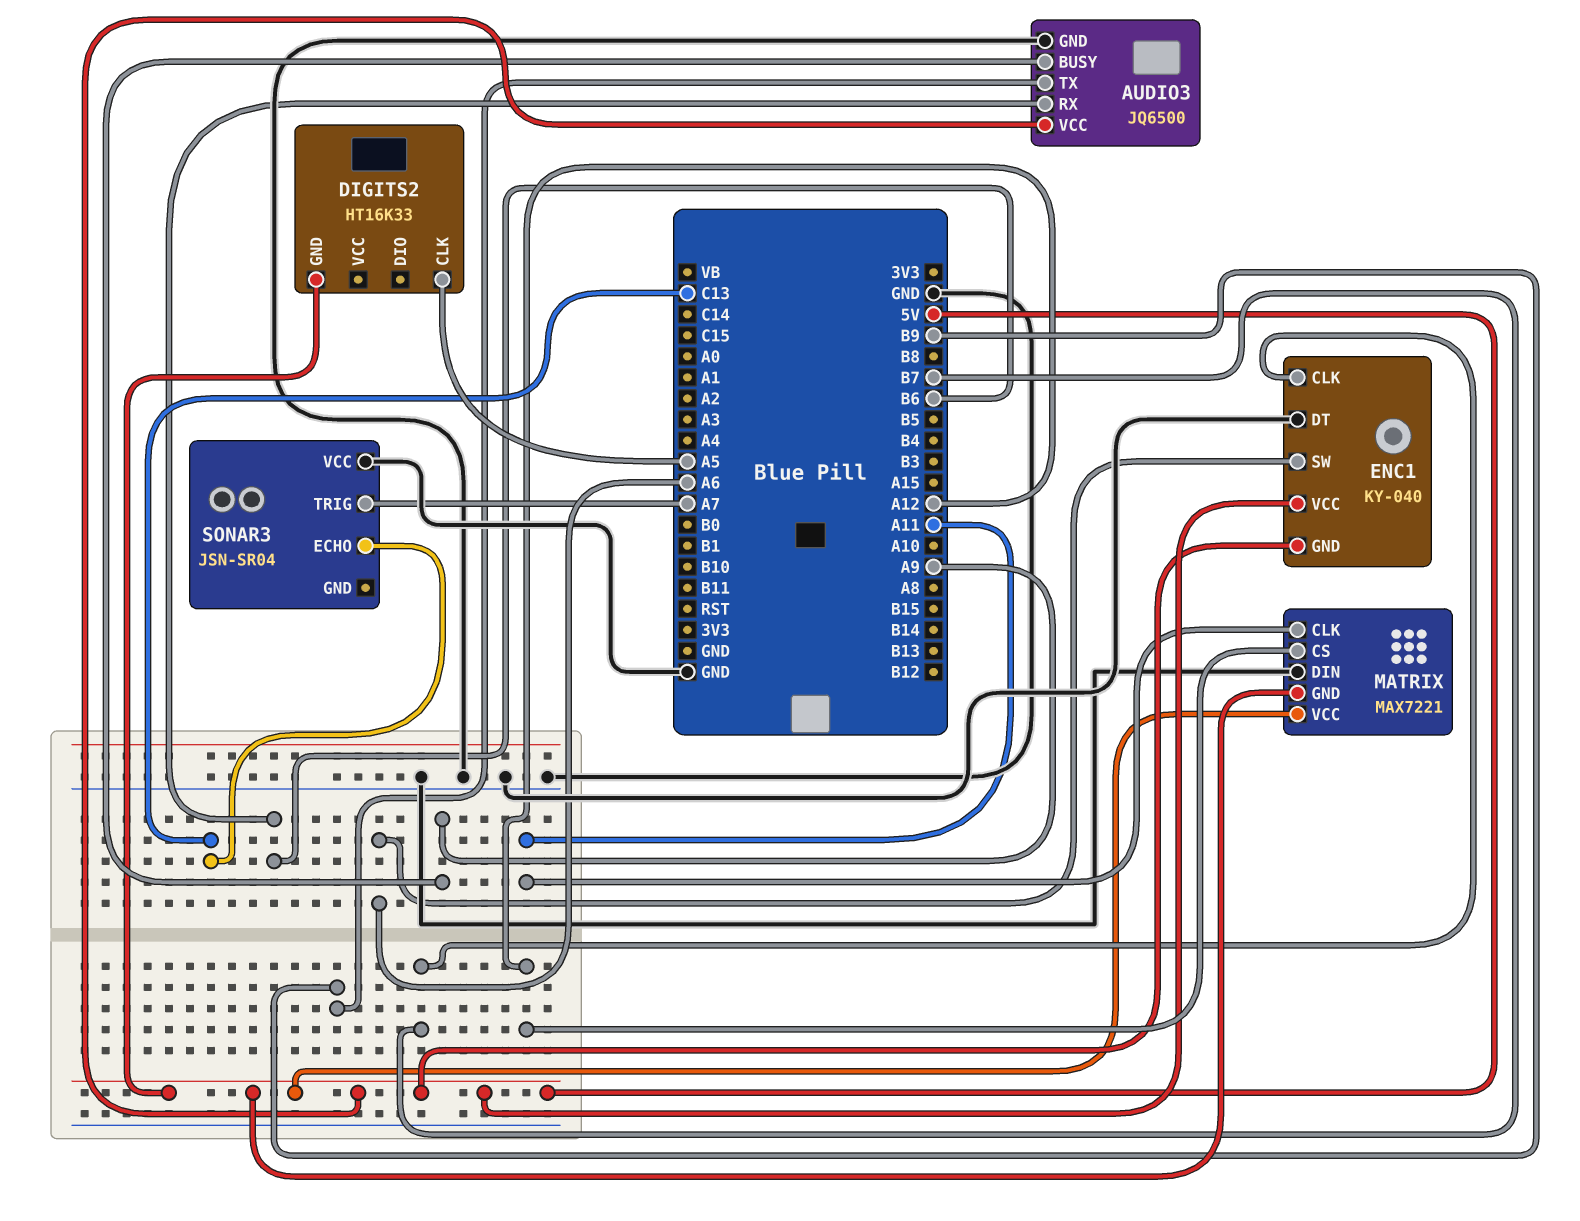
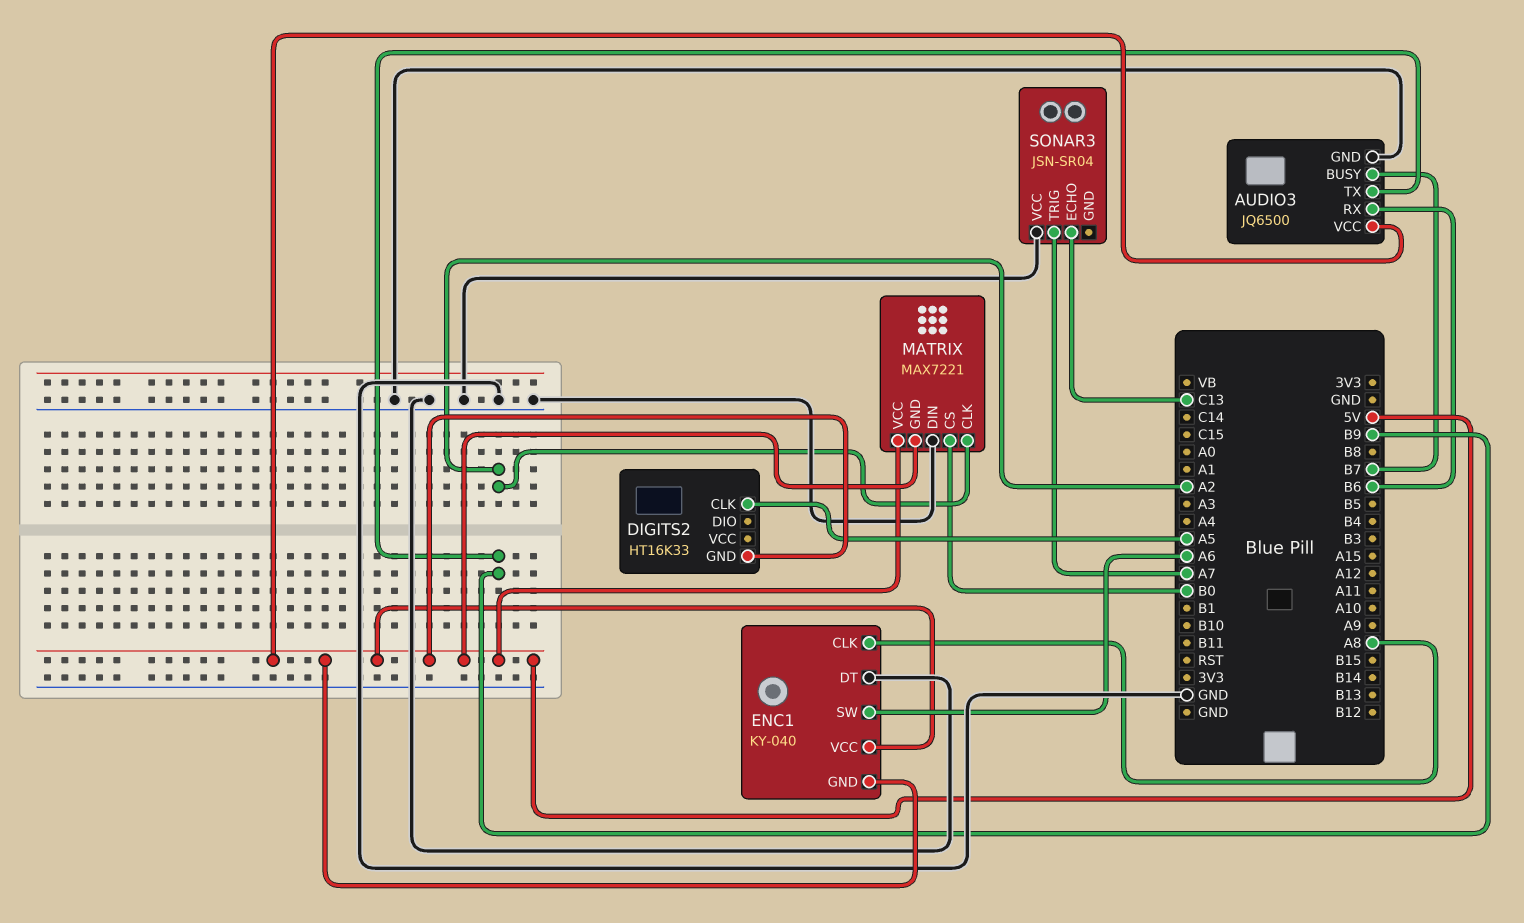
AUDIO3 pin BUSY: A9 -> B7
ENC1 pin CLK: B7 -> A8
MATRIX pin CLK: A11 -> A2
MATRIX pin CS: A12 -> B0

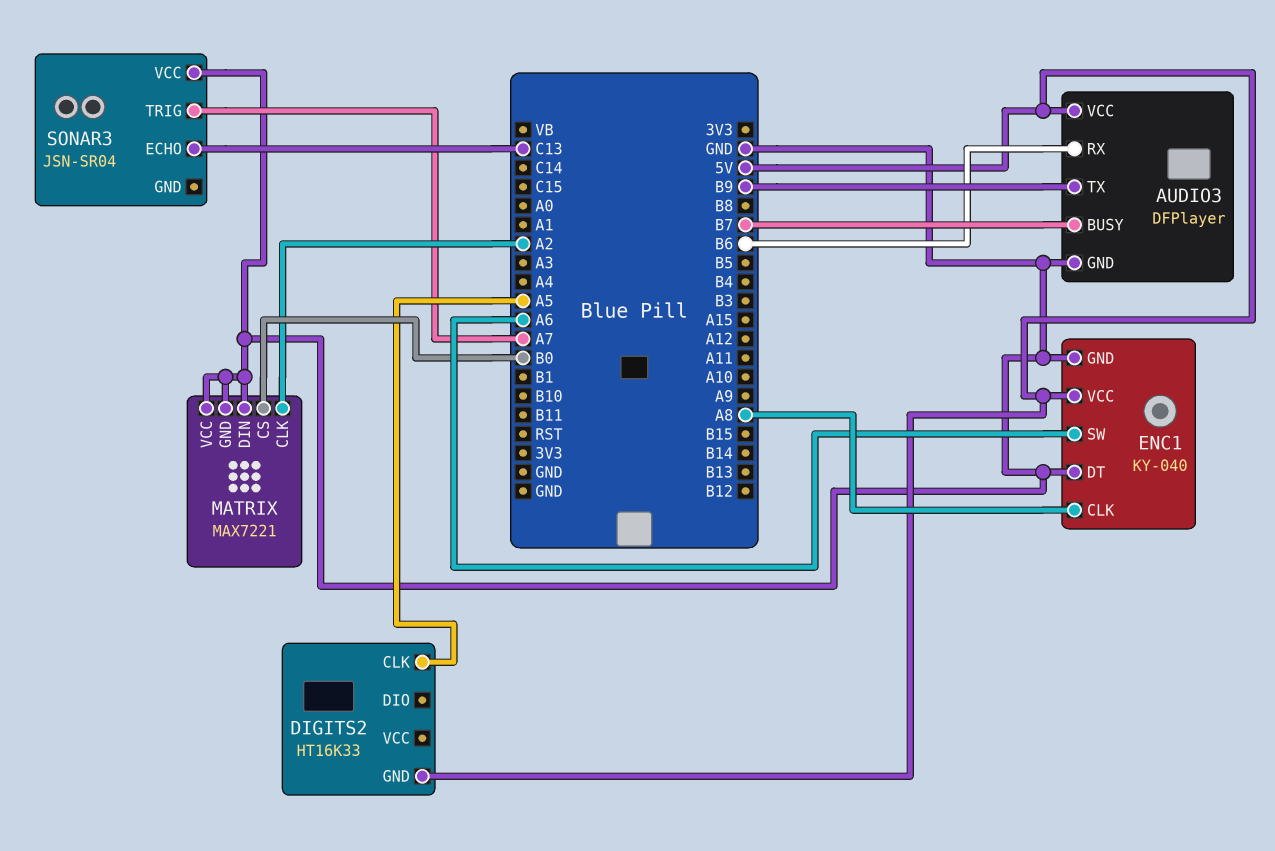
AUDIO3: JQ6500 -> DFPlayer
ENC1 pin GND: 5V -> GND
MATRIX pin GND: 5V -> GND
MATRIX pin VCC: 5V -> GND

